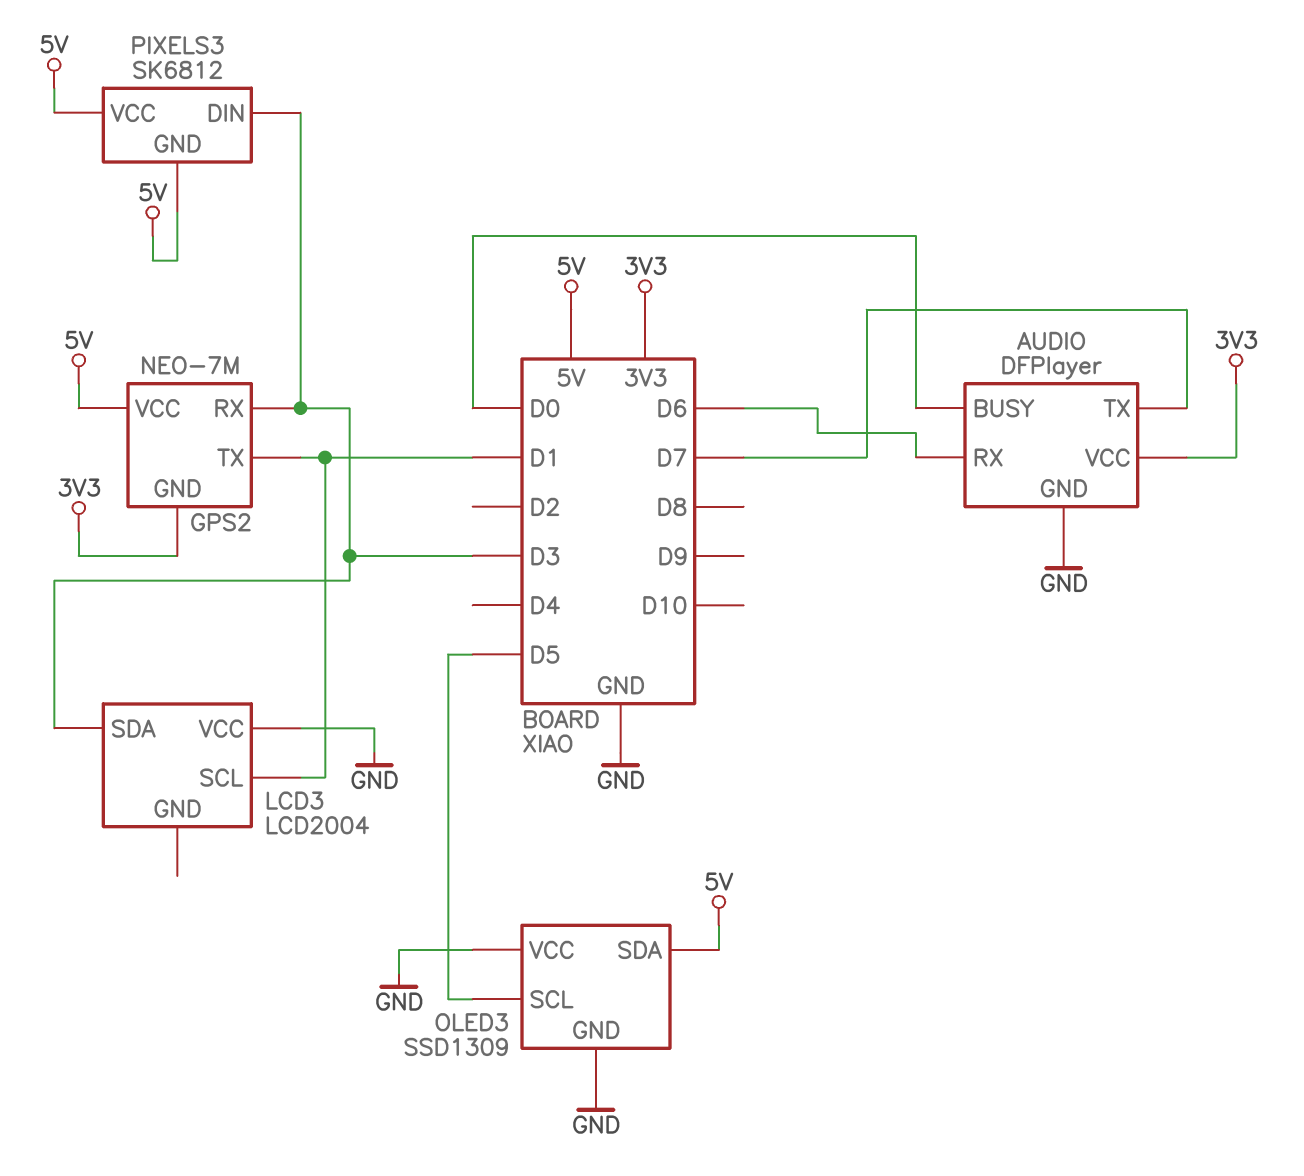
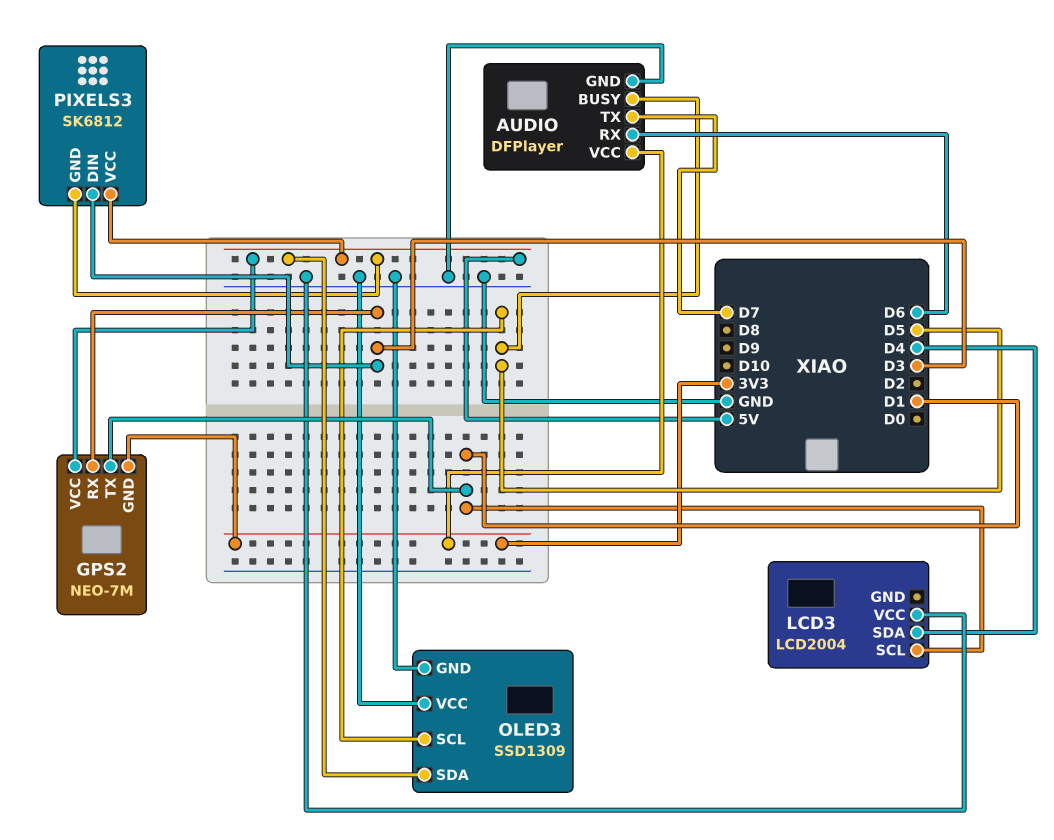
AUDIO pin BUSY: D0 -> D5
LCD3 pin SDA: D3 -> D4

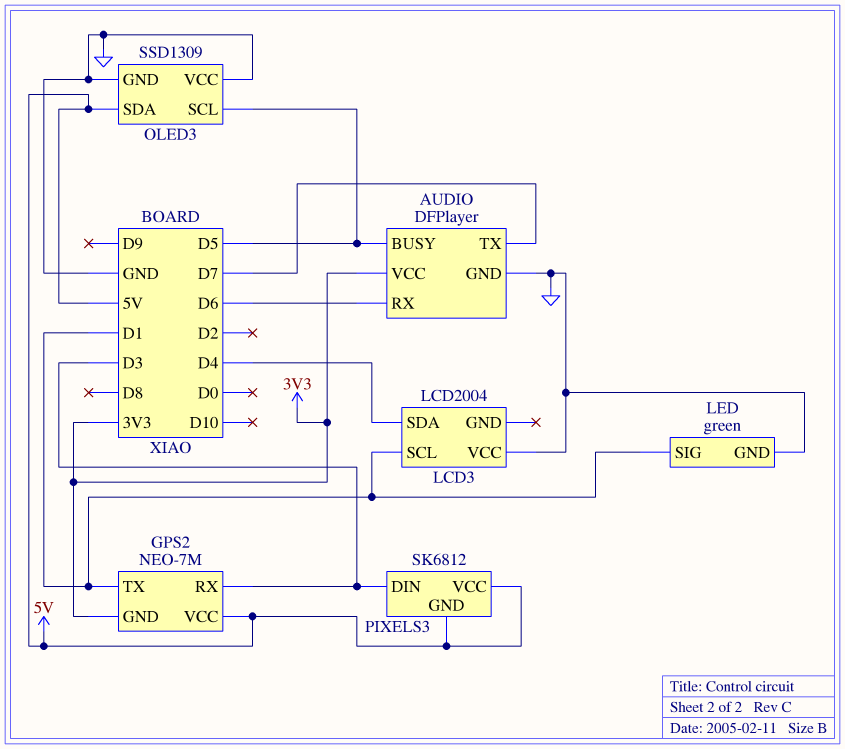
LED: none -> green
LED pin GND: none -> GND
LED pin SIG: none -> D1

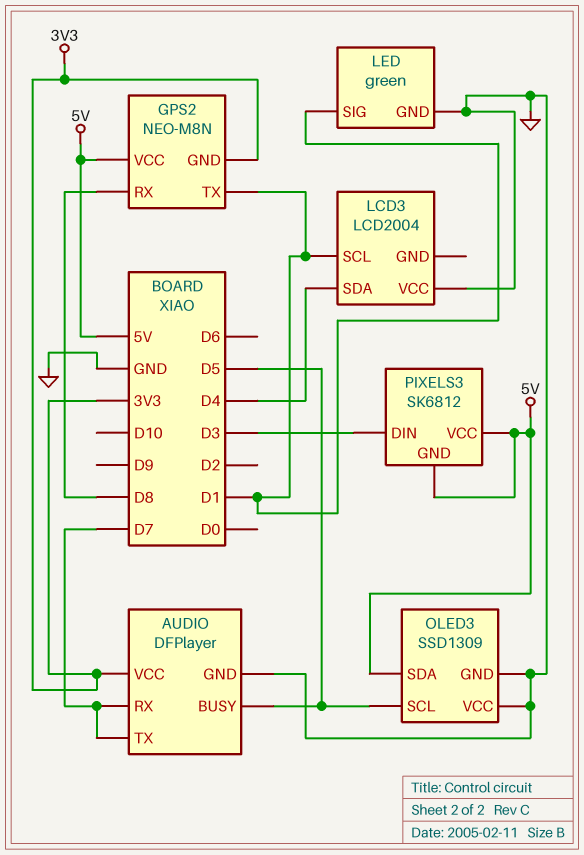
AUDIO pin RX: D6 -> D7
GPS2: NEO-7M -> NEO-M8N
GPS2 pin RX: D3 -> D8

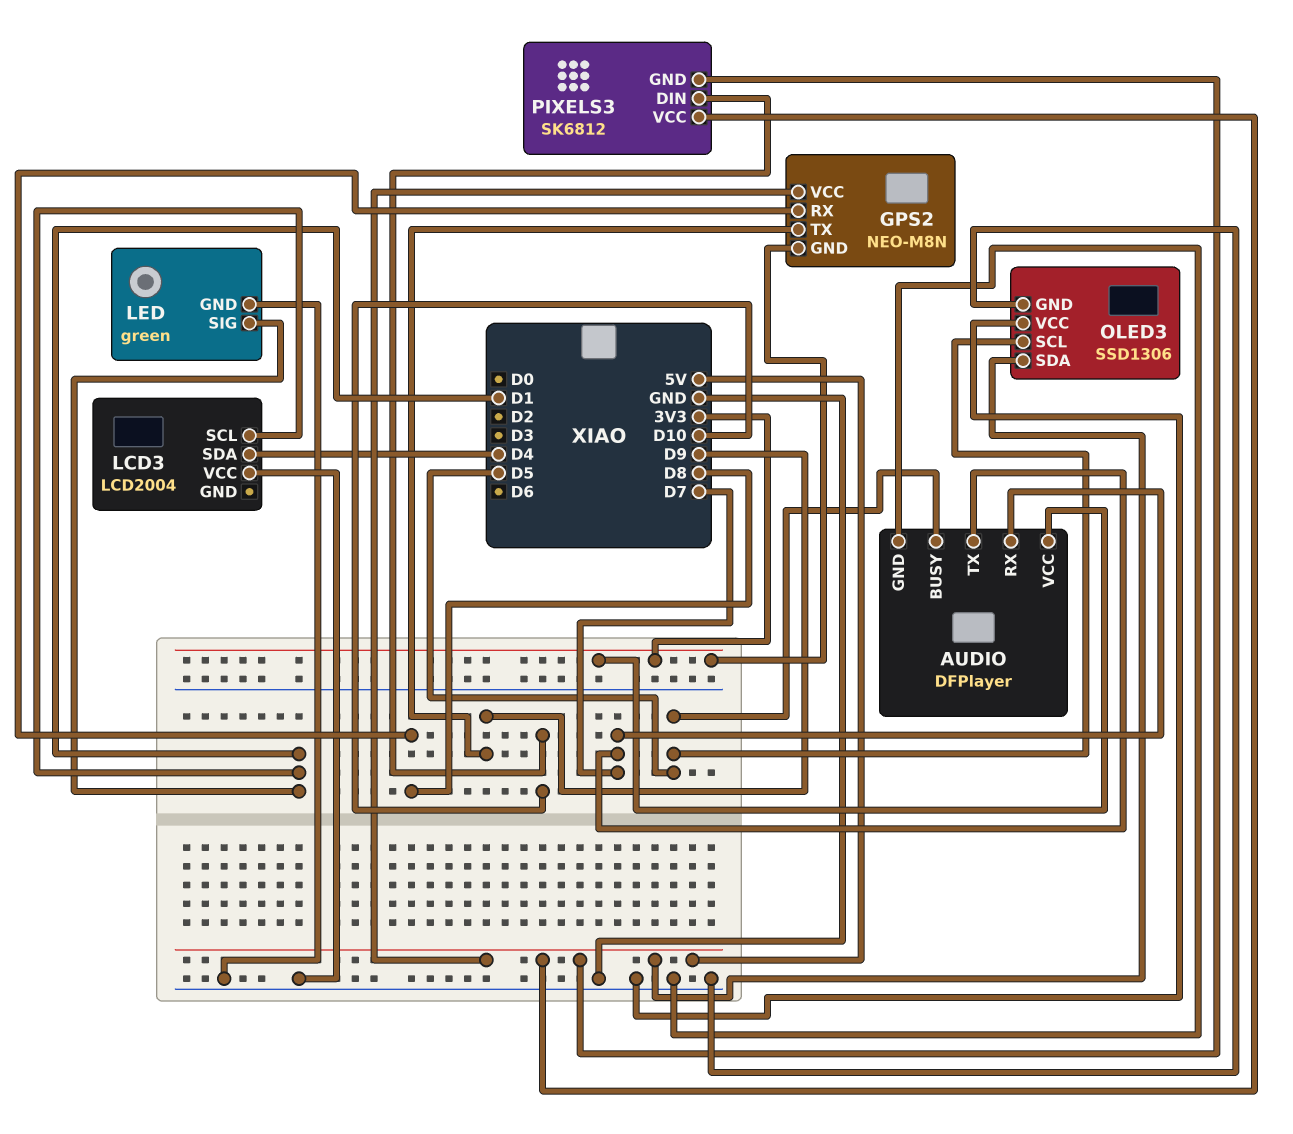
GPS2 pin TX: D1 -> D9
OLED3: SSD1309 -> SSD1306
PIXELS3 pin DIN: D3 -> D10

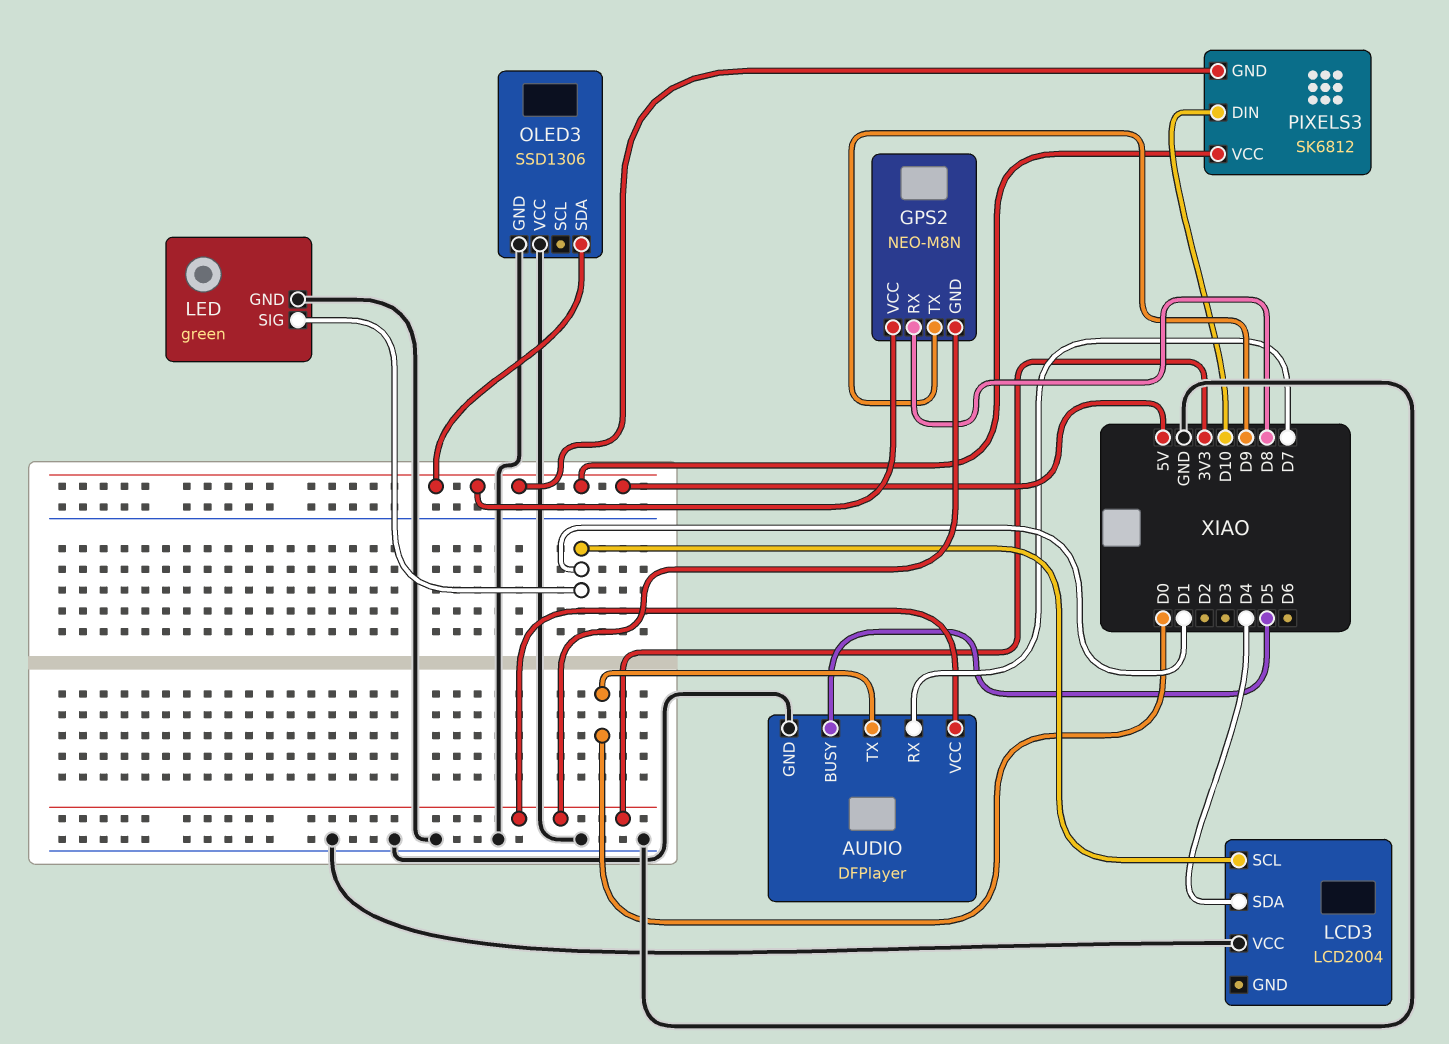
AUDIO pin TX: D7 -> D0
OLED3 pin SCL: D5 -> none

